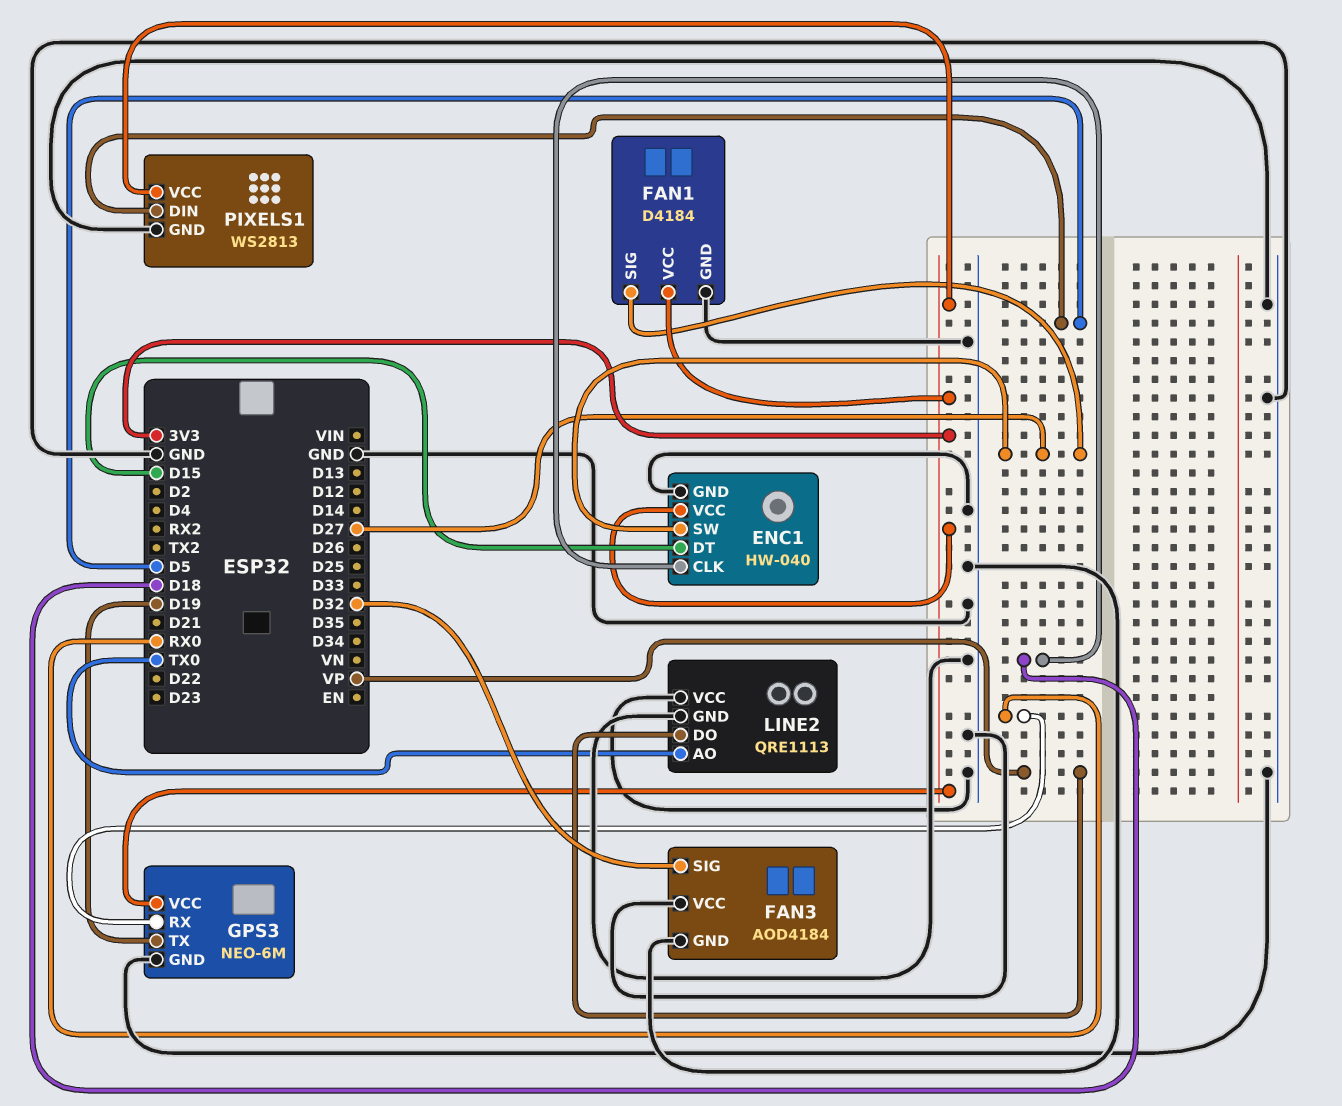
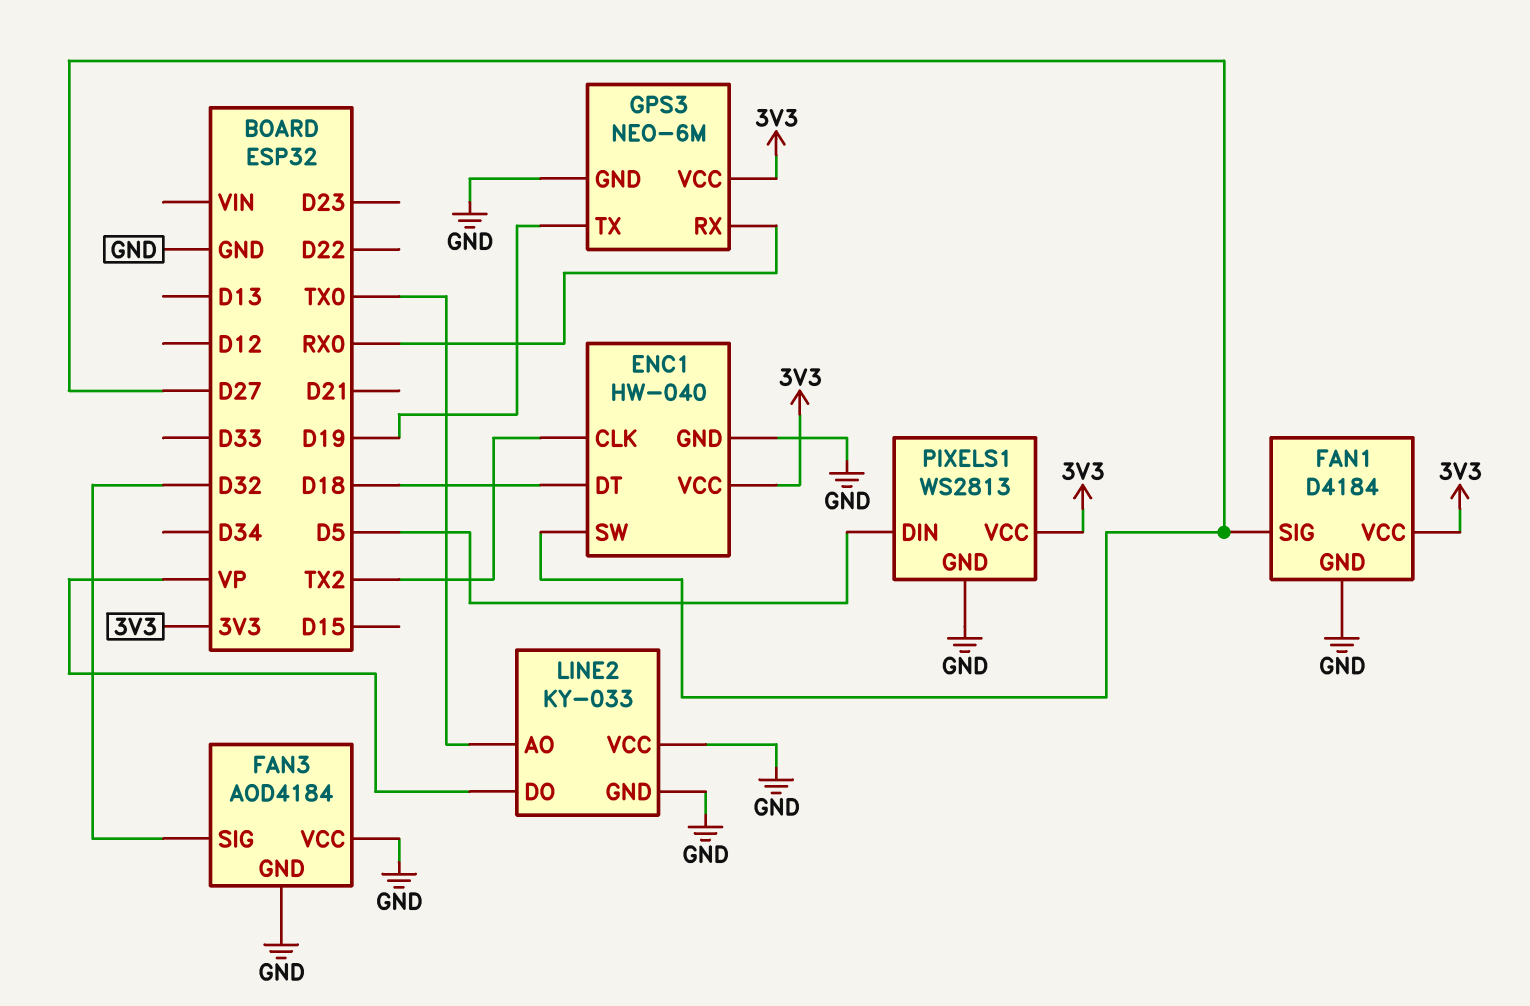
ENC1 pin CLK: D18 -> TX2
ENC1 pin DT: D15 -> D18
LINE2: QRE1113 -> KY-033

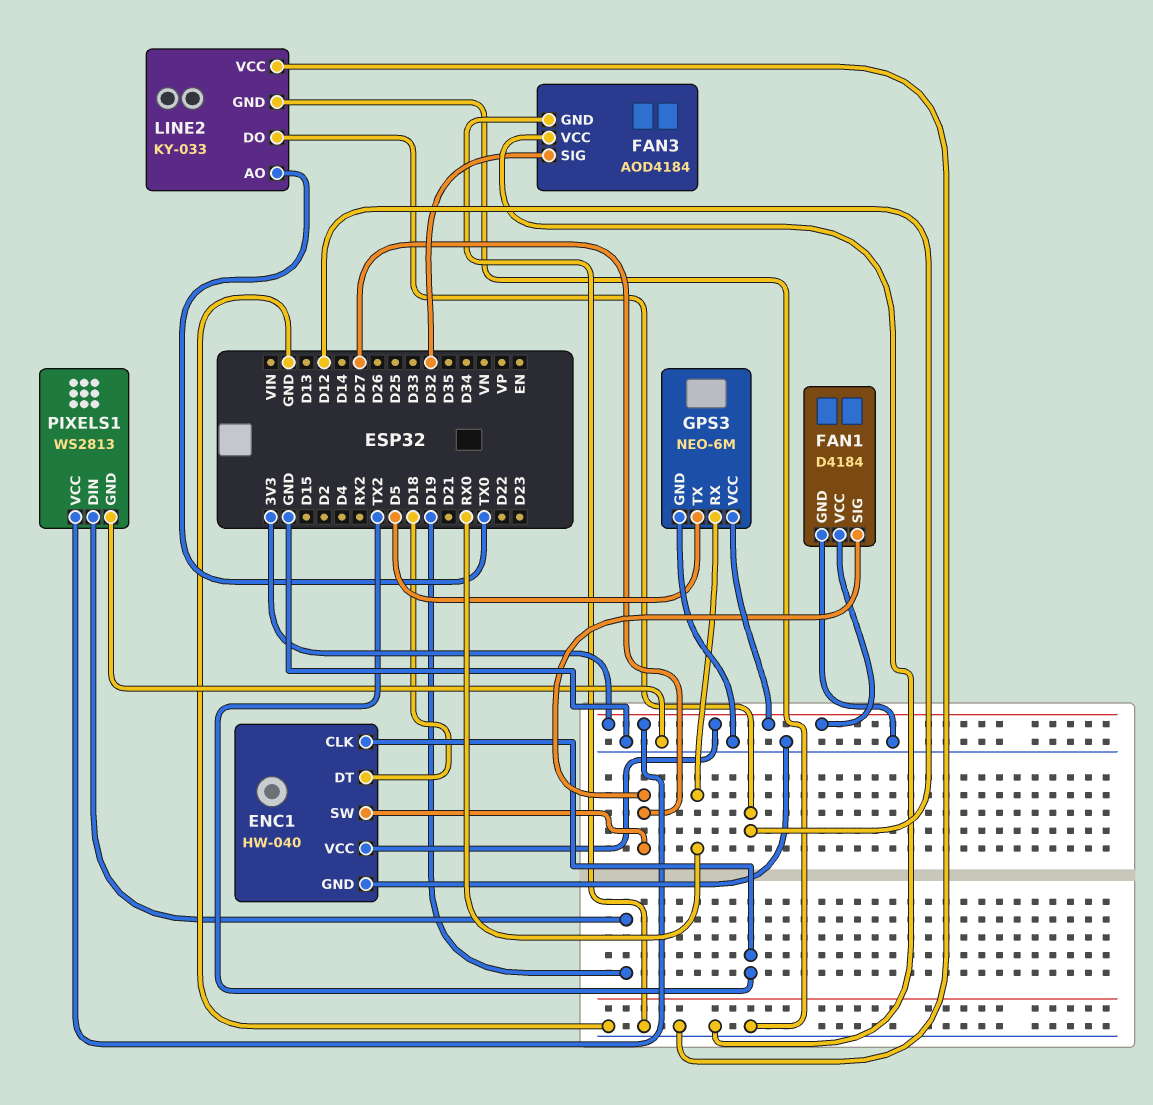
GPS3 pin TX: D19 -> D5
LINE2 pin DO: VP -> D12
PIXELS1 pin DIN: D5 -> D19

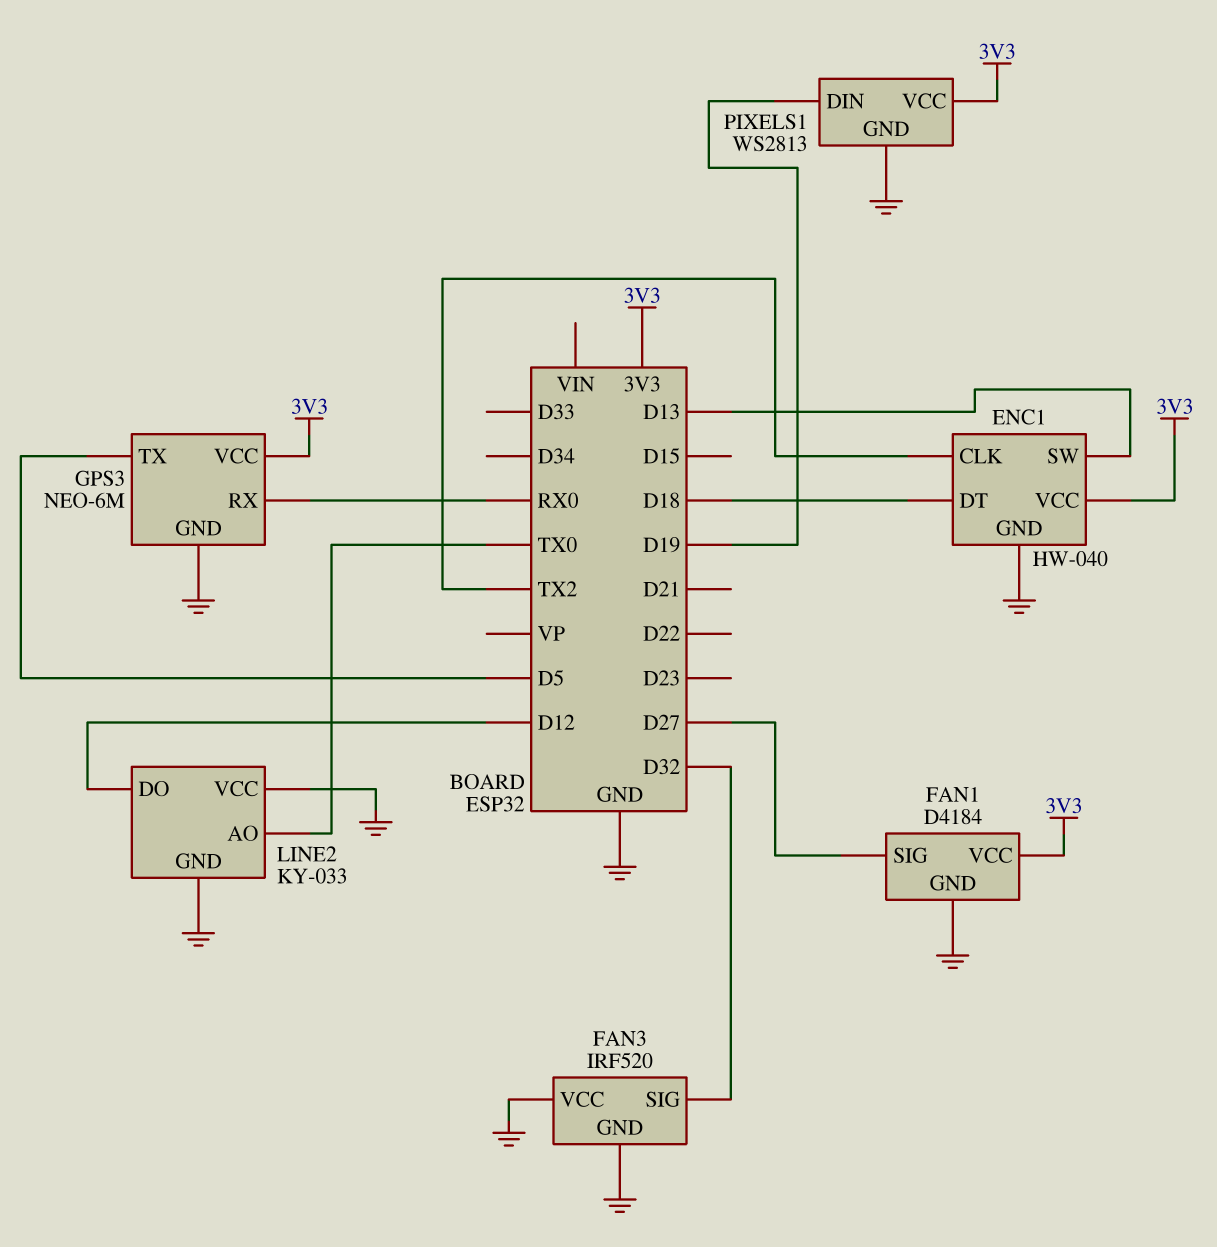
ENC1 pin SW: D27 -> D13
FAN3: AOD4184 -> IRF520

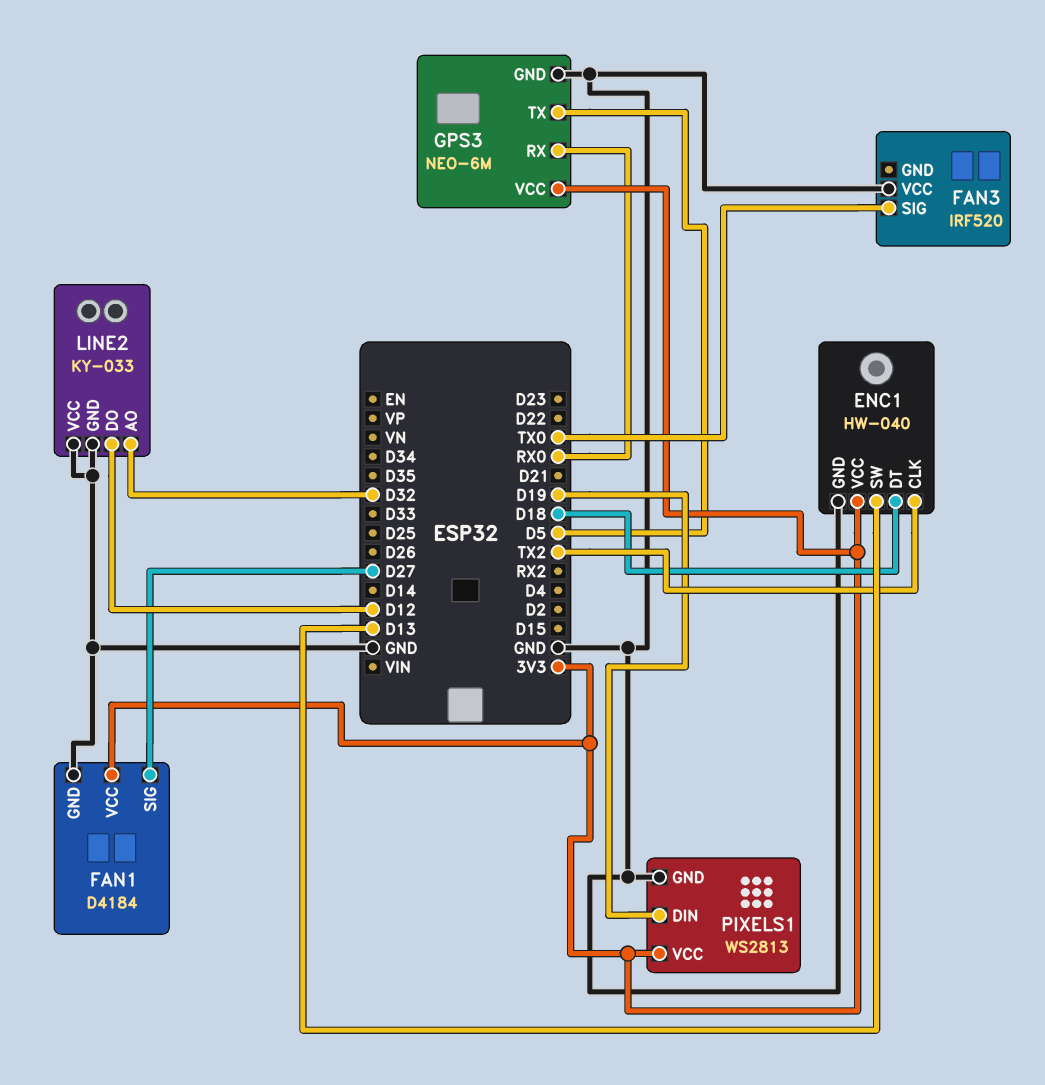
FAN3 pin GND: GND -> none
FAN3 pin SIG: D32 -> TX0
LINE2 pin AO: TX0 -> D32

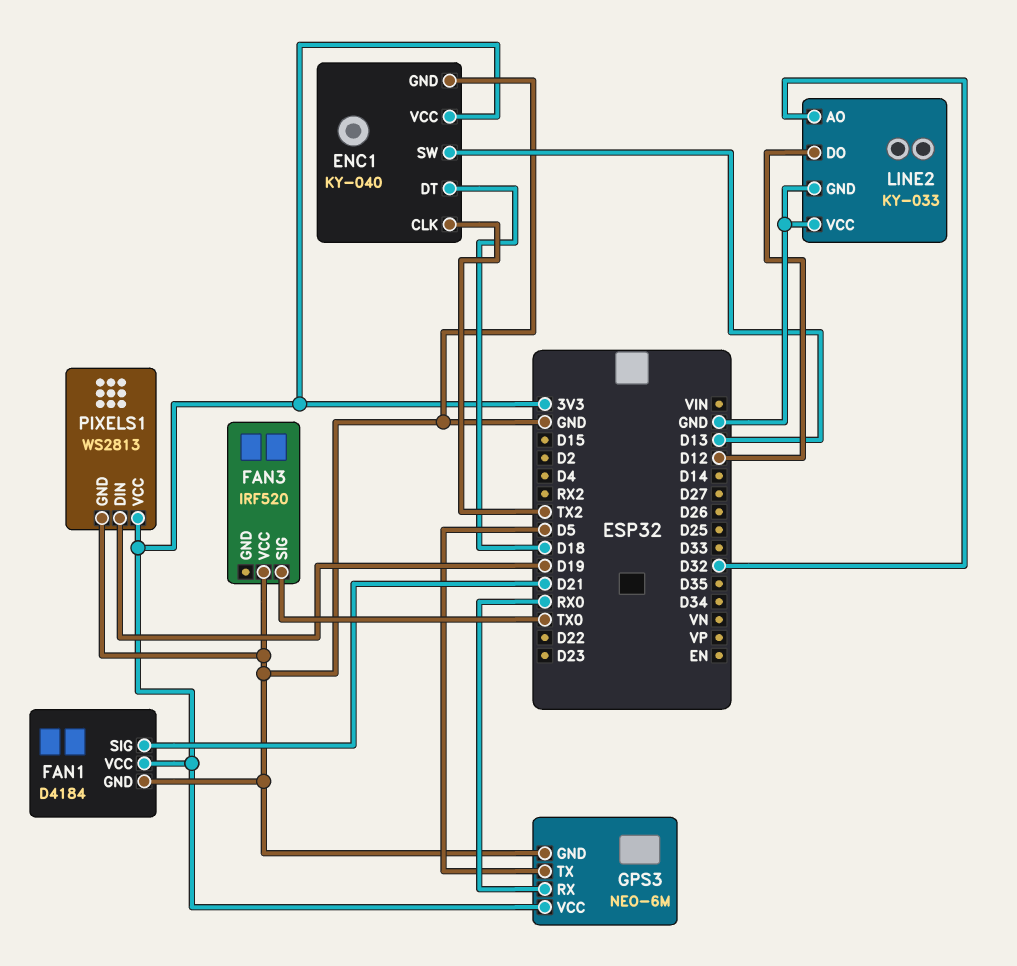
ENC1: HW-040 -> KY-040
FAN1 pin SIG: D27 -> D21

